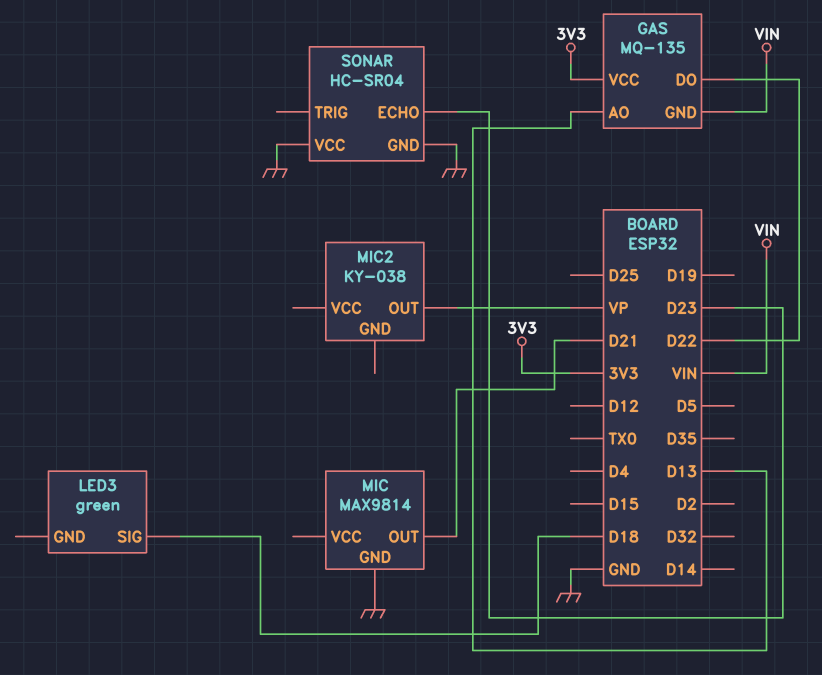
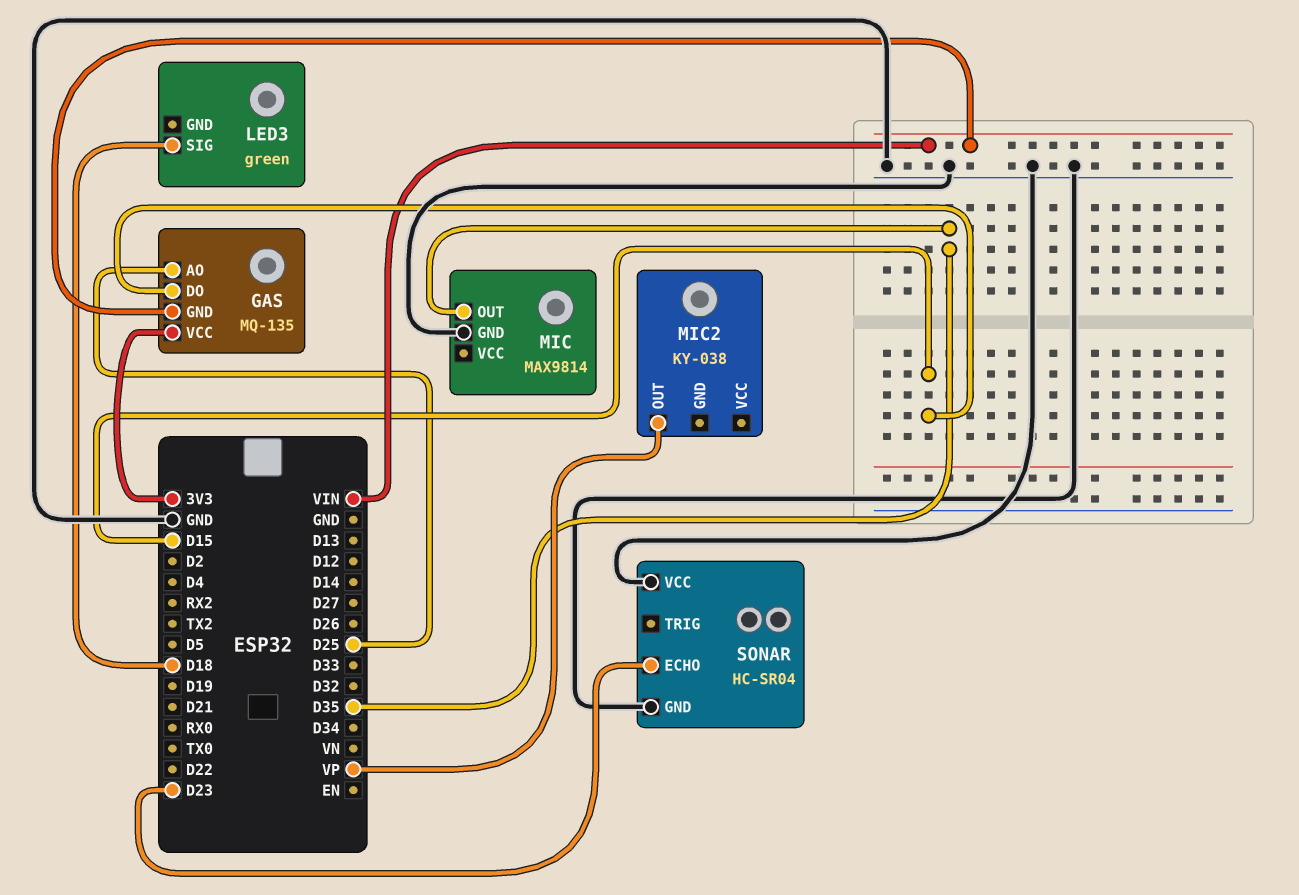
GAS pin AO: D13 -> D25
GAS pin DO: D22 -> D15
MIC pin OUT: D21 -> D35

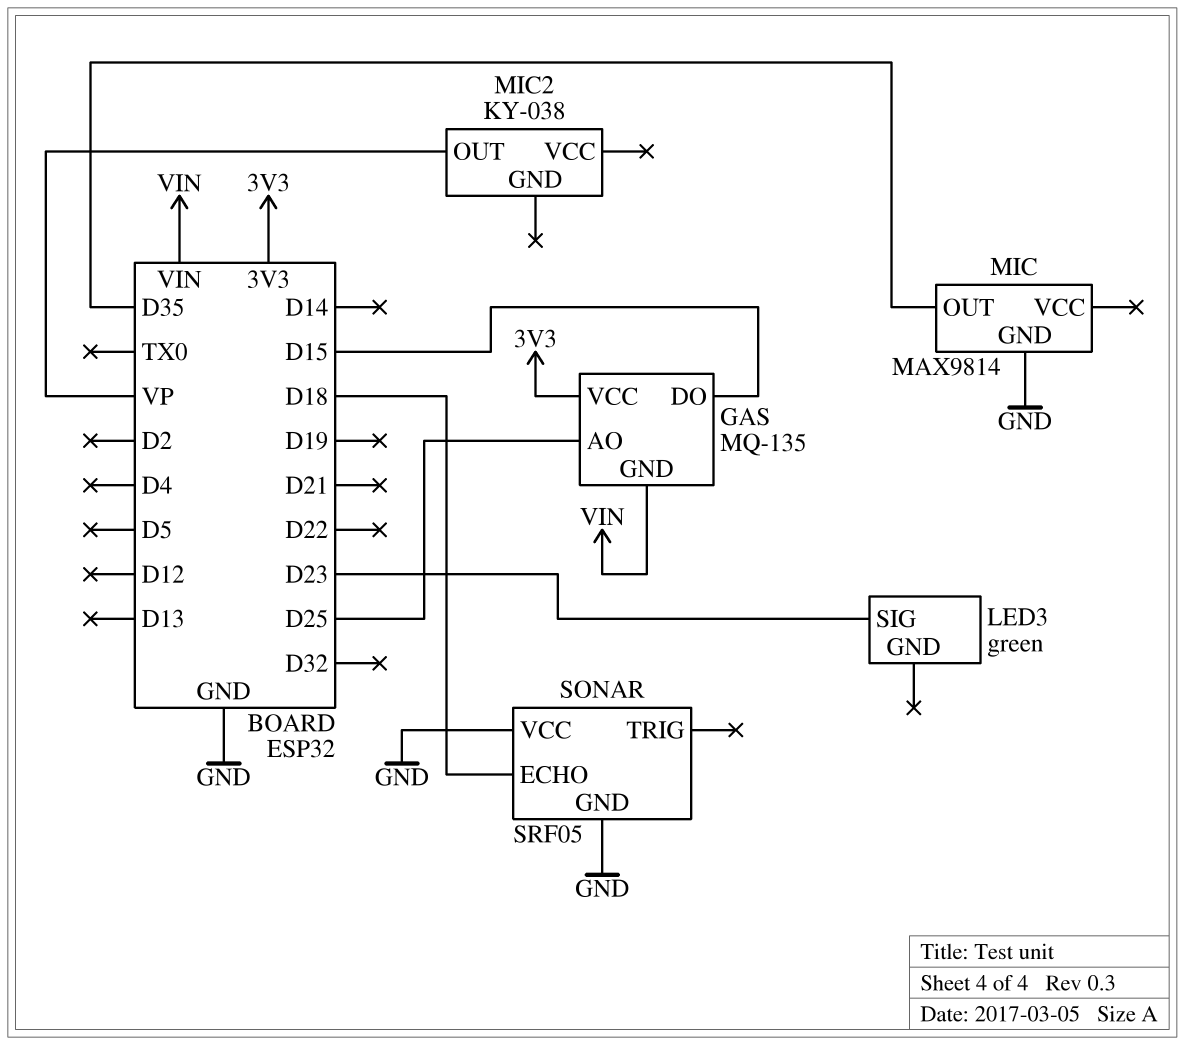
LED3 pin SIG: D18 -> D23
SONAR: HC-SR04 -> SRF05
SONAR pin ECHO: D23 -> D18

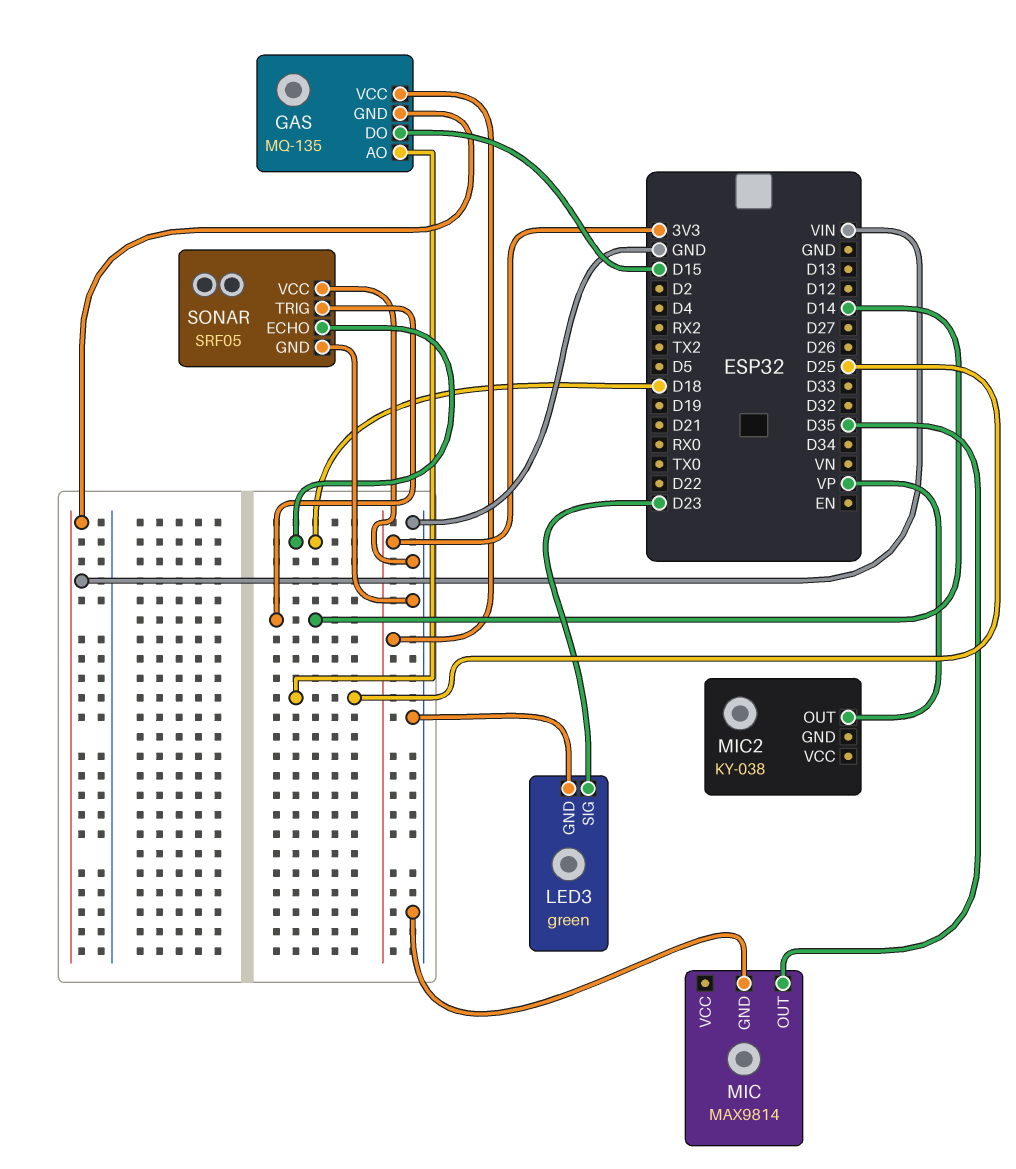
LED3 pin GND: none -> GND
SONAR pin TRIG: none -> D14

